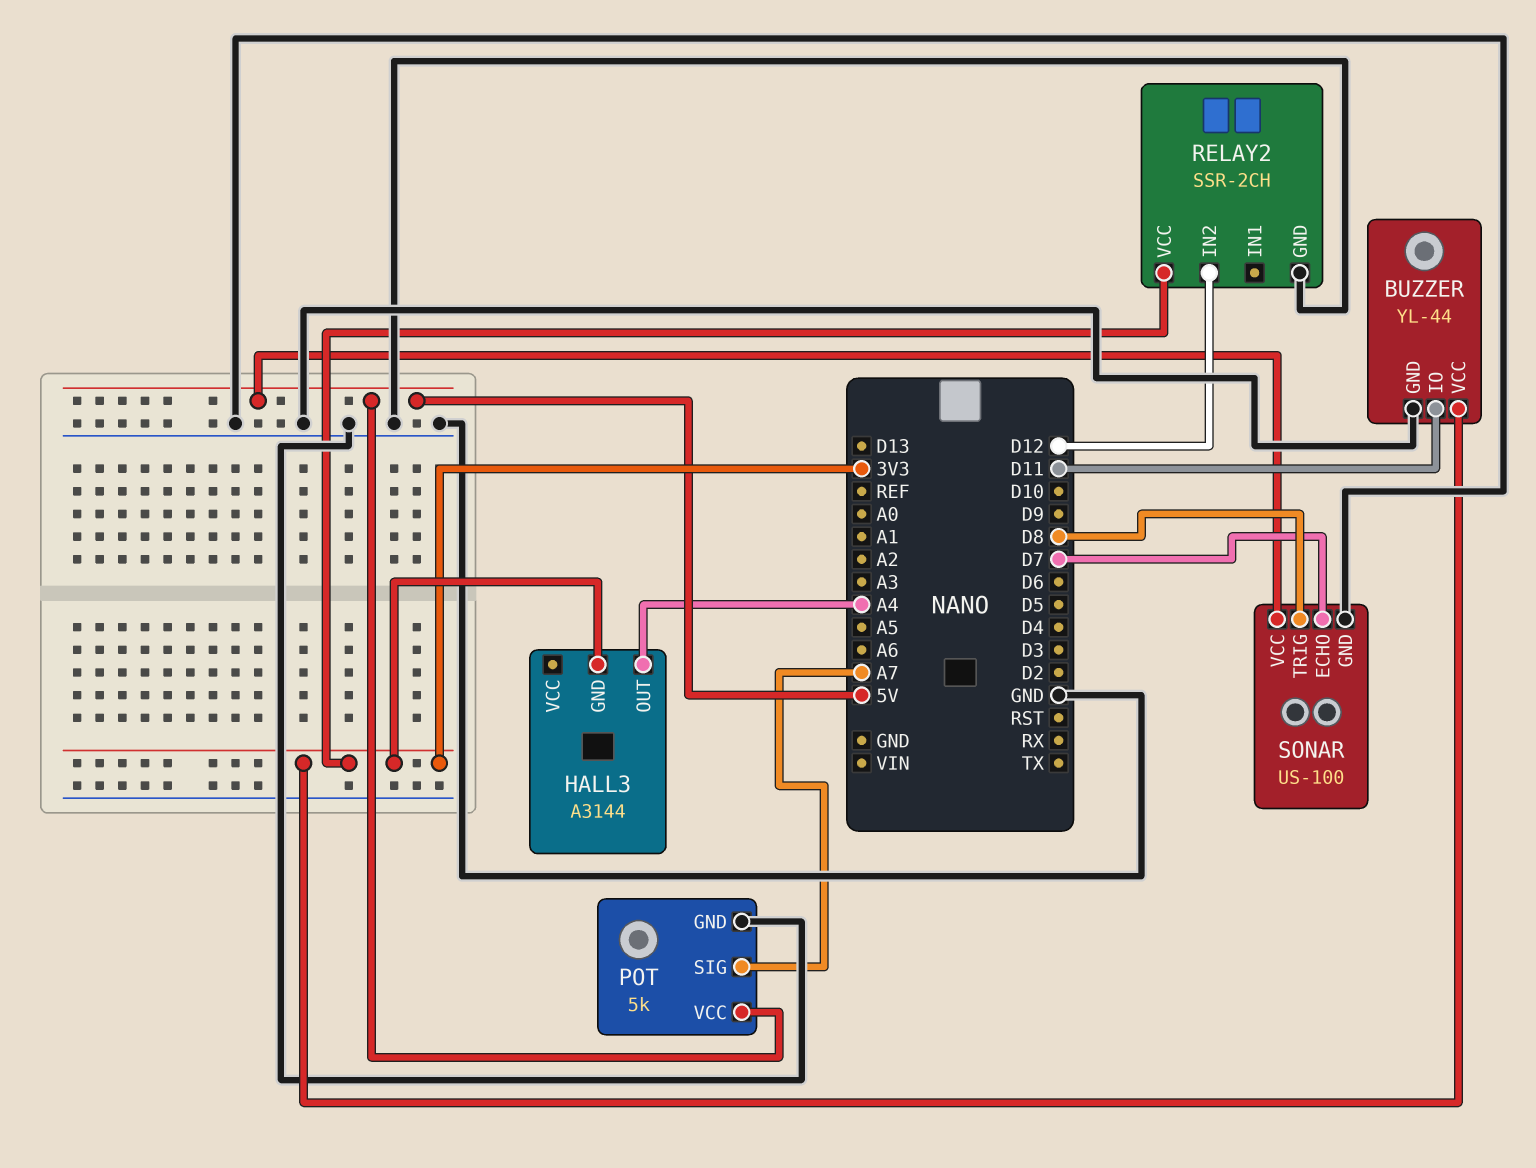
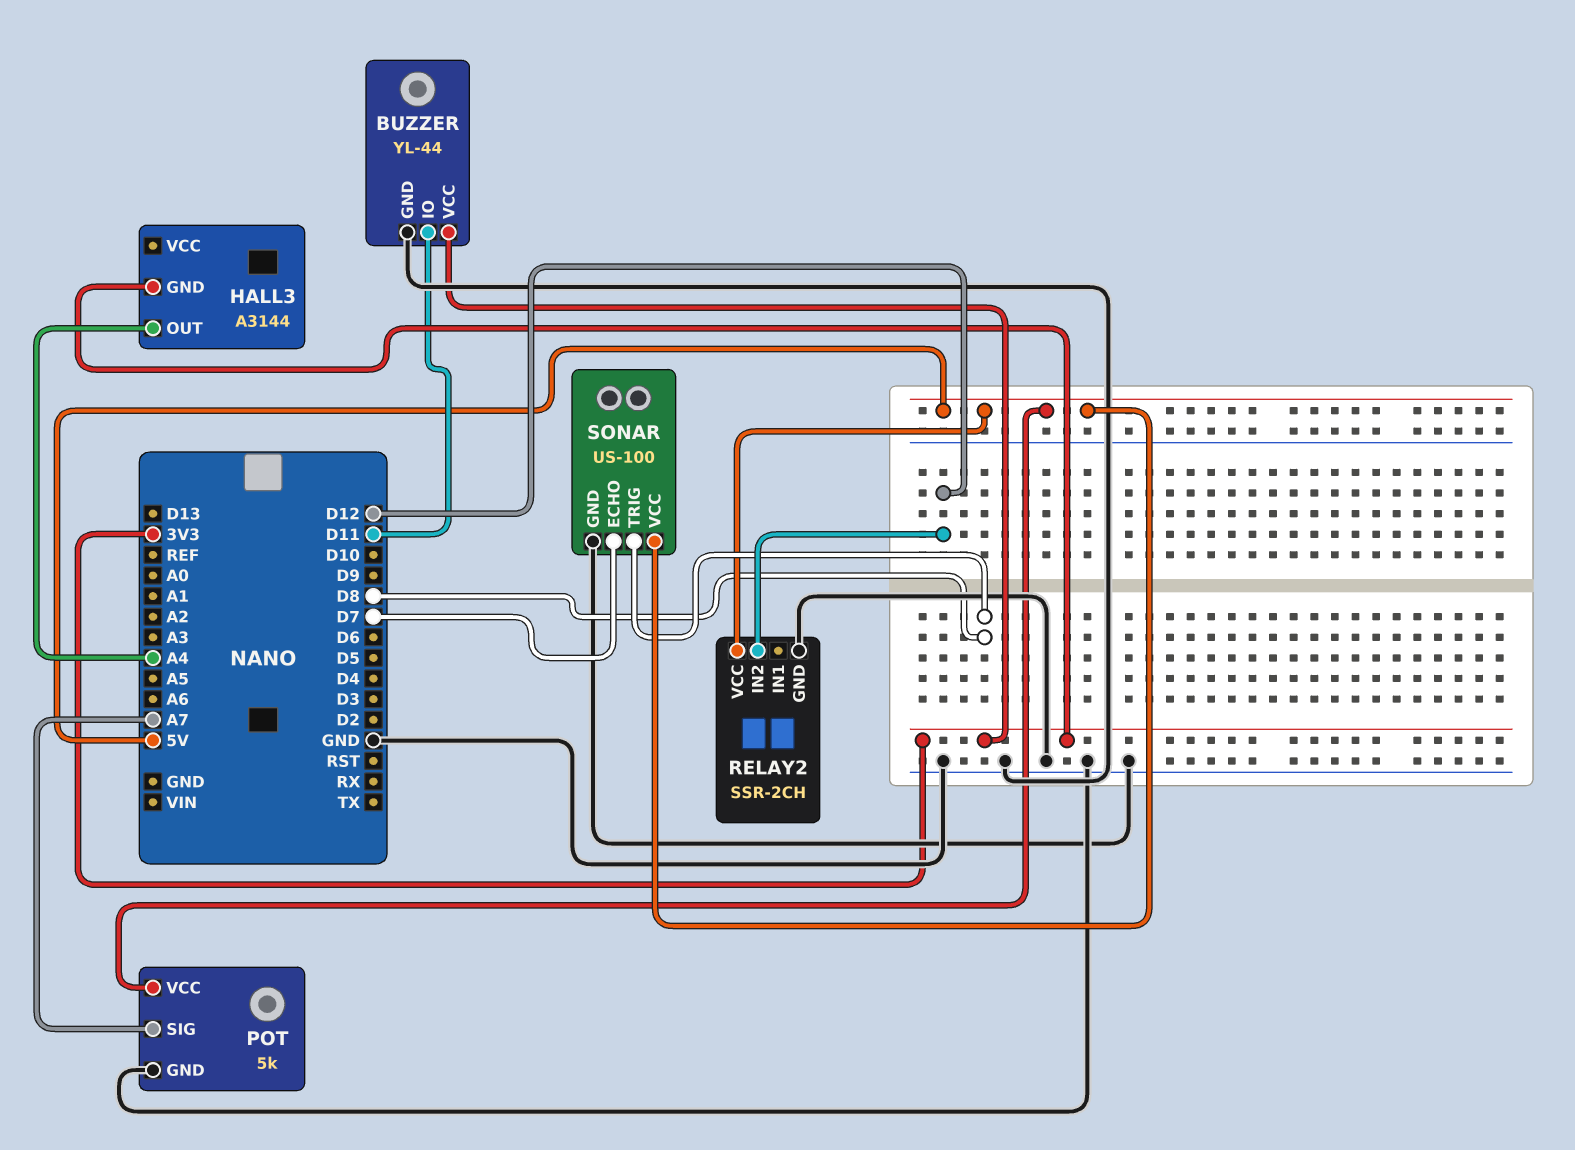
RELAY2 pin VCC: 3V3 -> 5V

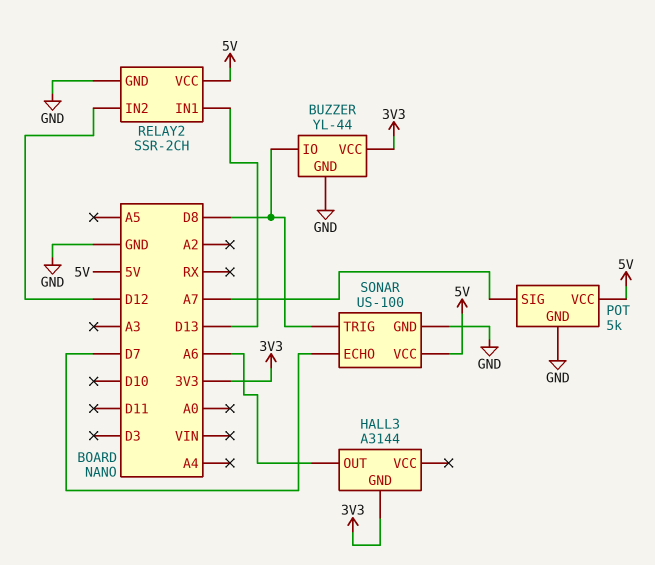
BUZZER pin IO: D11 -> D8
HALL3 pin OUT: A4 -> A6
RELAY2 pin IN1: none -> D13

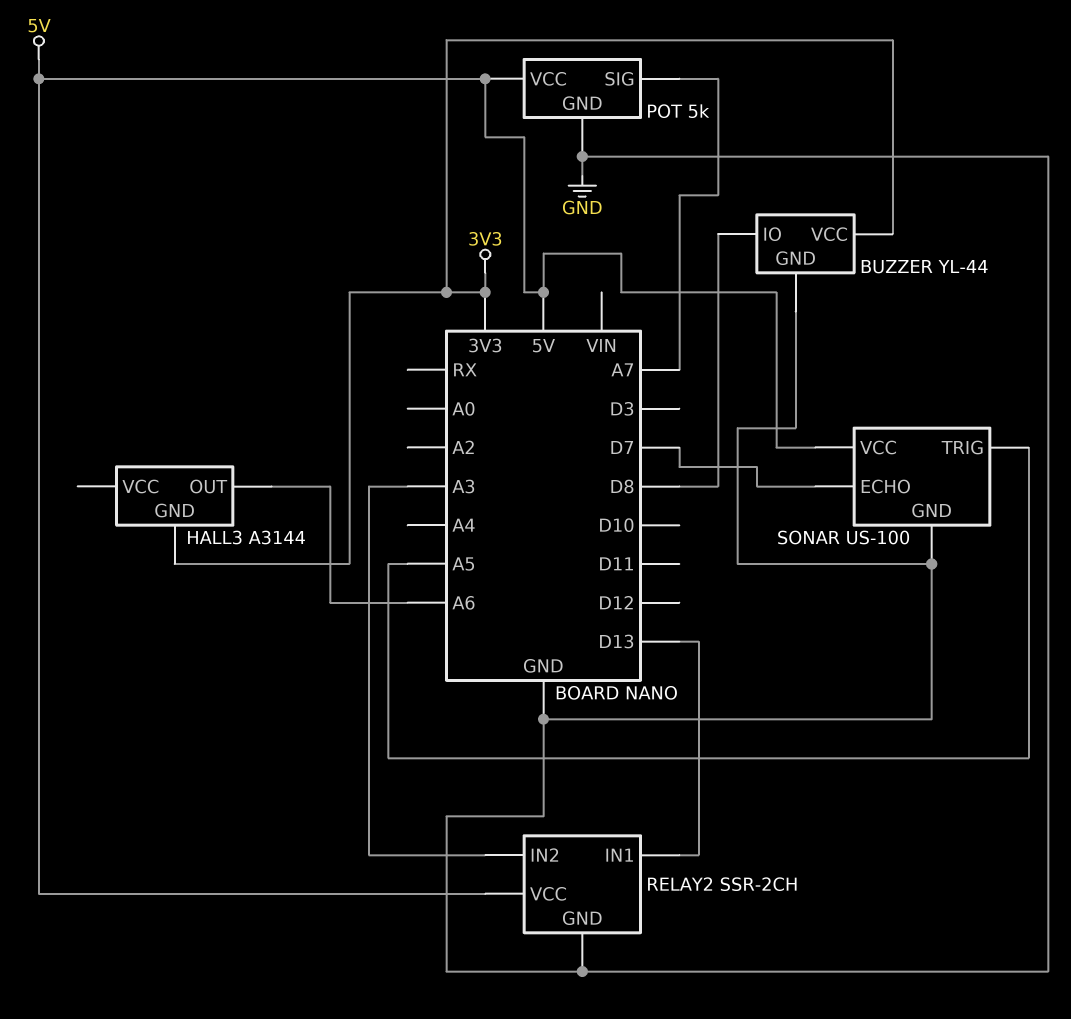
RELAY2 pin IN2: D12 -> A3
SONAR pin TRIG: D8 -> A5

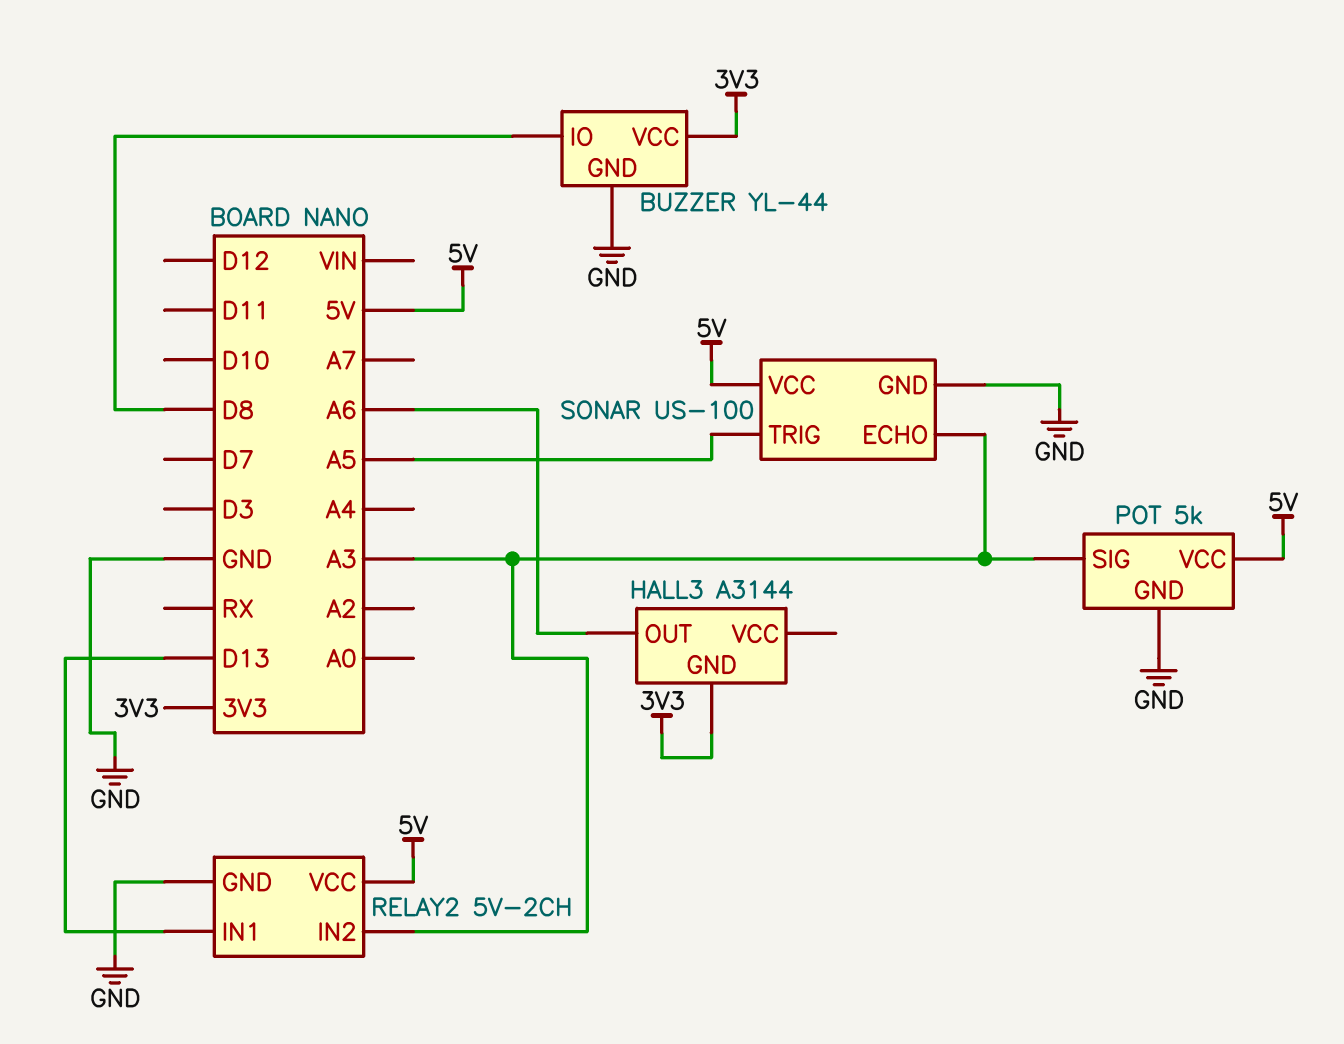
POT pin SIG: A7 -> A3
RELAY2: SSR-2CH -> 5V-2CH
SONAR pin ECHO: D7 -> A3

